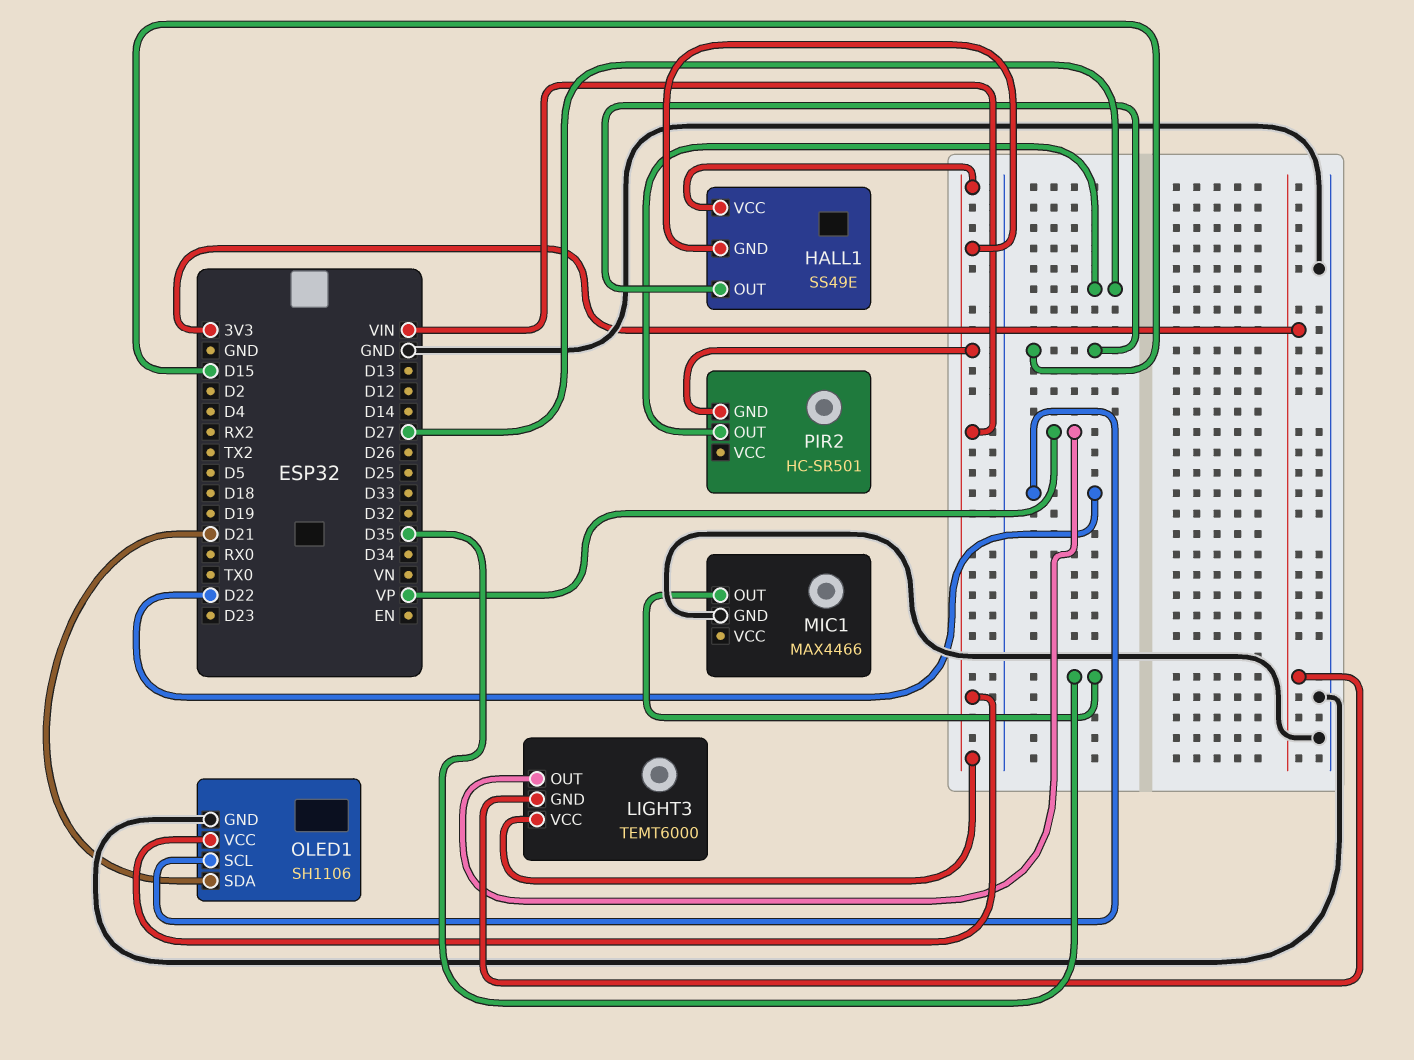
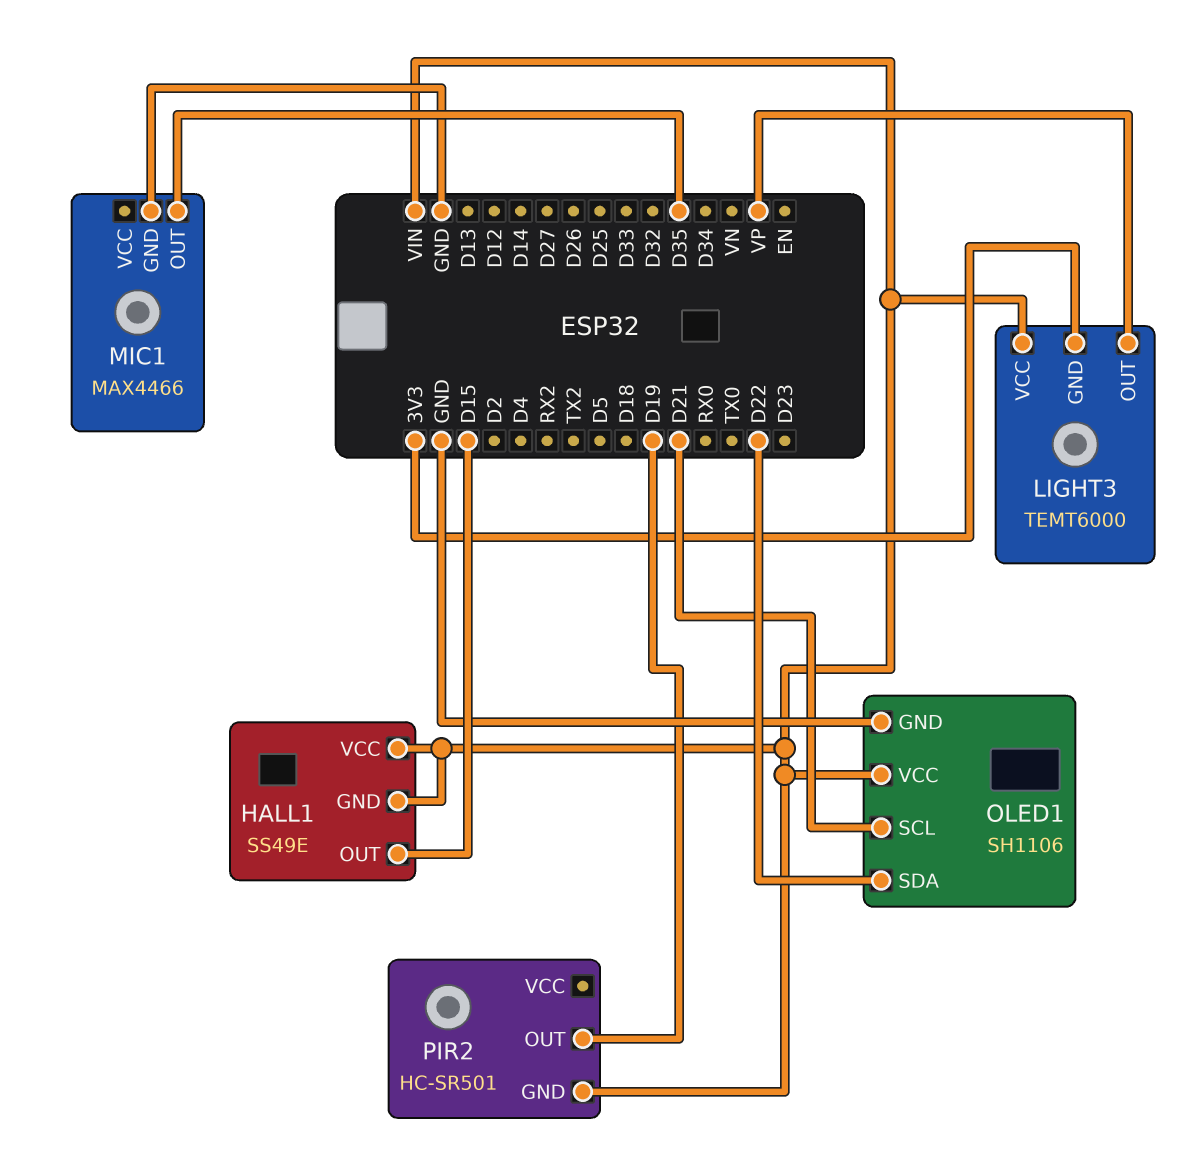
OLED1 pin SCL: D22 -> D21
OLED1 pin SDA: D21 -> D22
PIR2 pin OUT: D27 -> D19

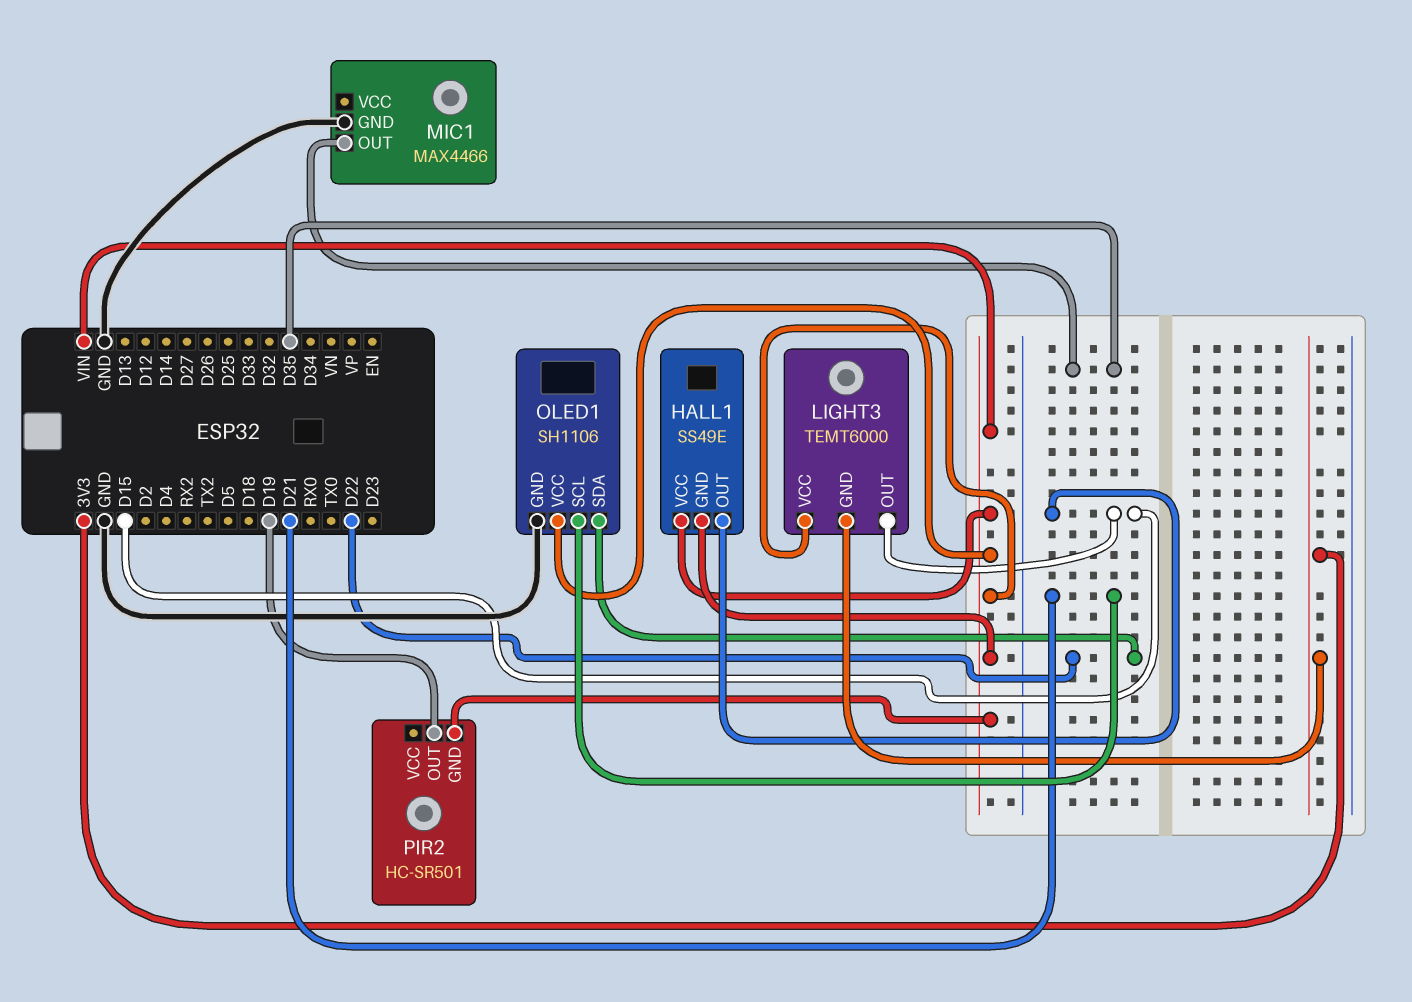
LIGHT3 pin OUT: VP -> D15

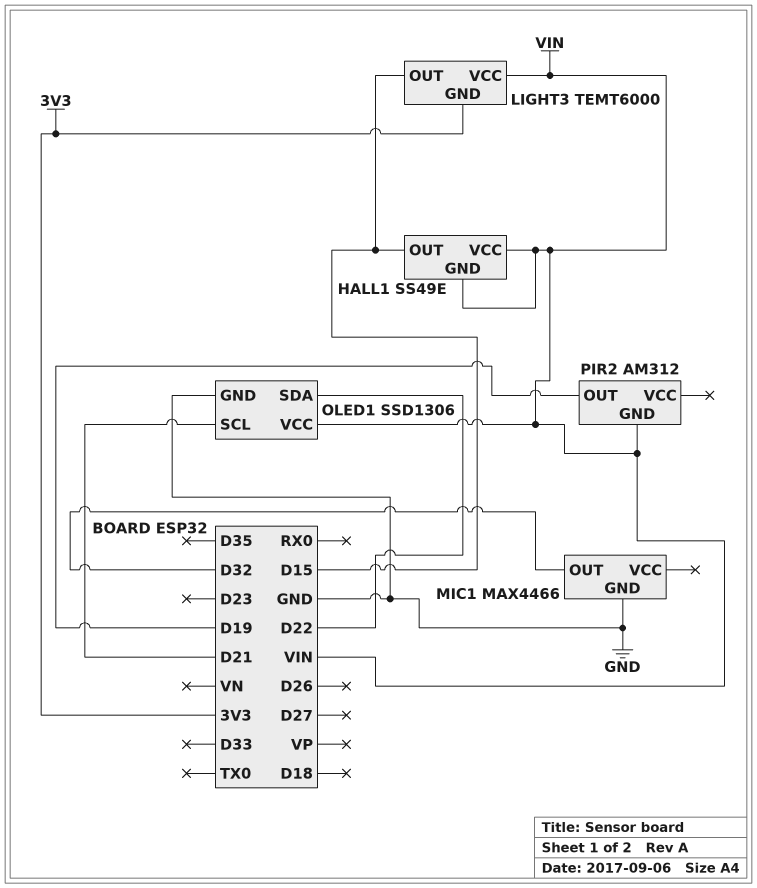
MIC1 pin OUT: D35 -> D32
OLED1: SH1106 -> SSD1306
PIR2: HC-SR501 -> AM312

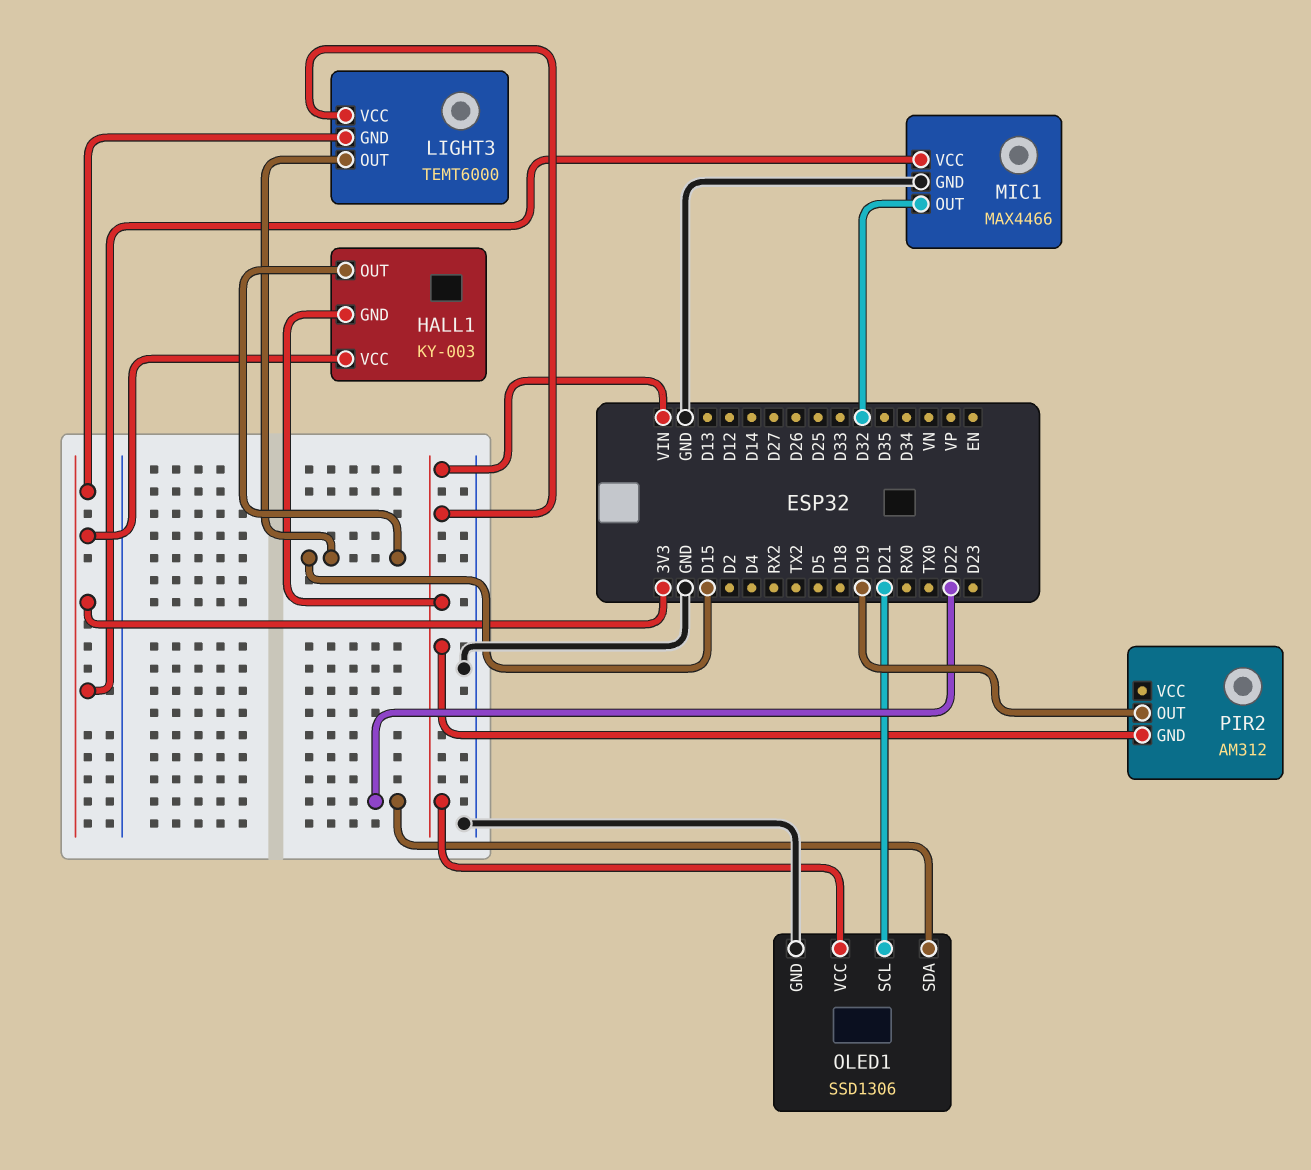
HALL1: SS49E -> KY-003
HALL1 pin VCC: VIN -> 3V3
MIC1 pin VCC: none -> 3V3

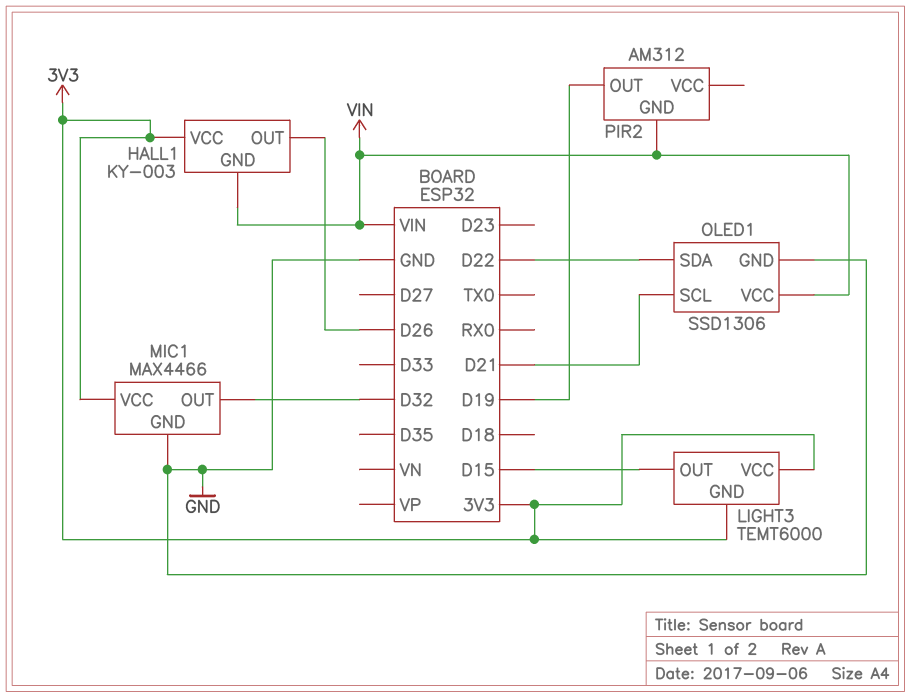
HALL1 pin OUT: D15 -> D26
LIGHT3 pin VCC: VIN -> 3V3

